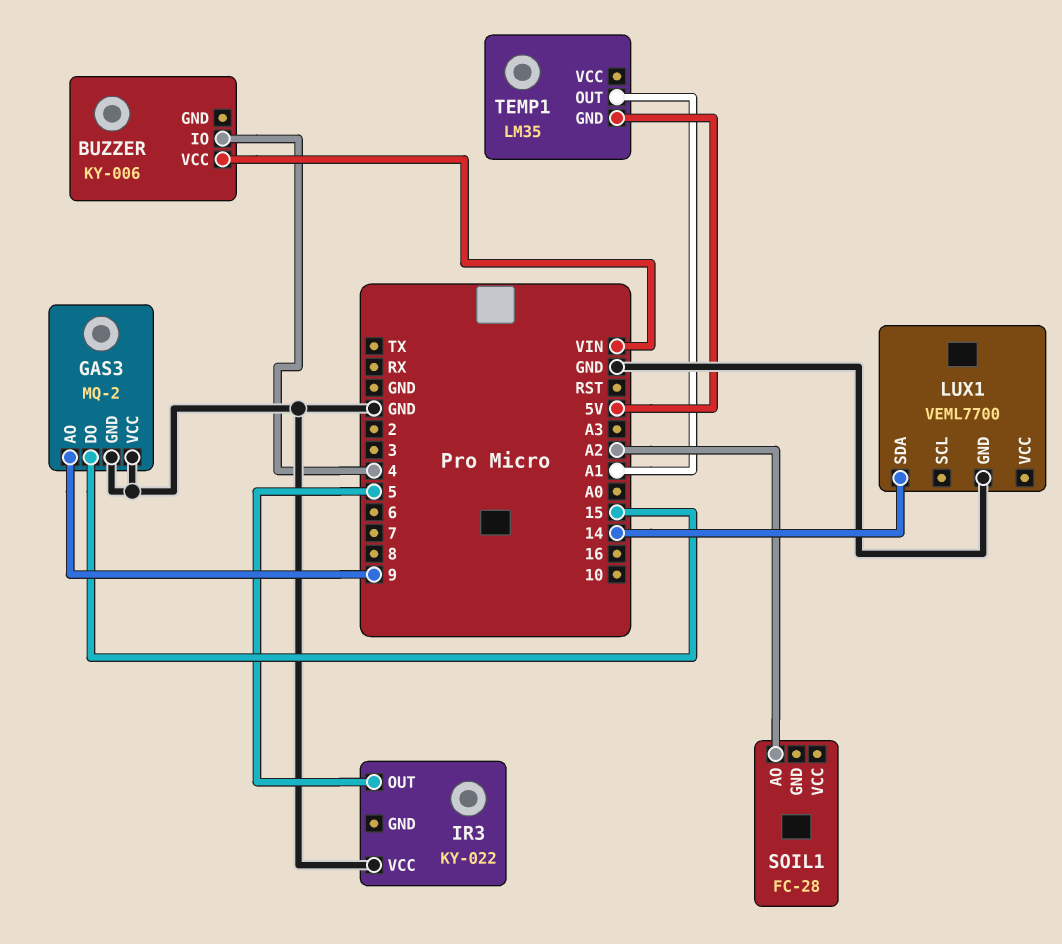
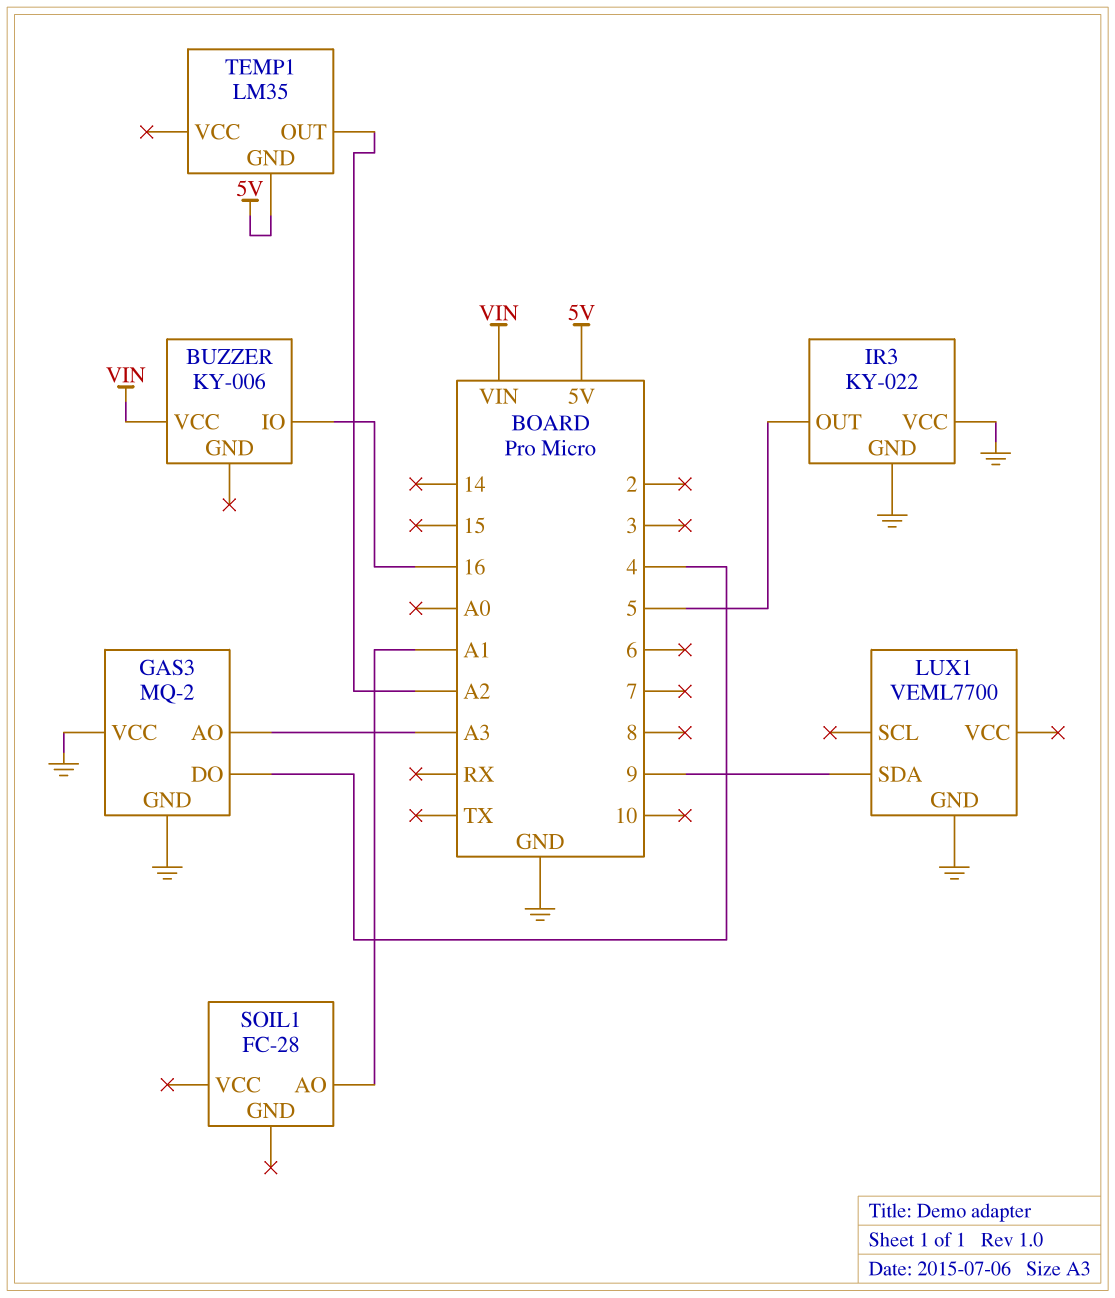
BUZZER pin IO: 4 -> 16
GAS3 pin AO: 9 -> A3
GAS3 pin DO: 15 -> 4
IR3 pin GND: none -> GND
LUX1 pin SDA: 14 -> 9
SOIL1 pin AO: A2 -> A1
TEMP1 pin OUT: A1 -> A2

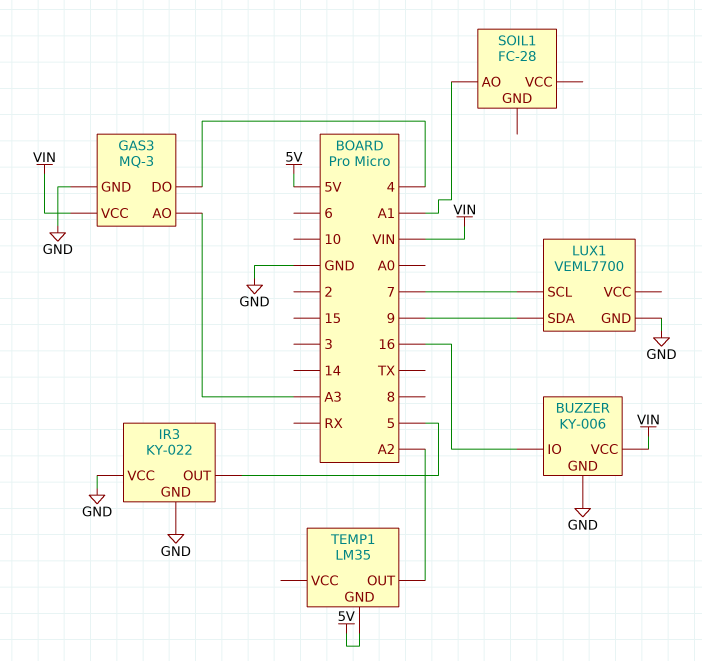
BUZZER pin GND: none -> GND
GAS3: MQ-2 -> MQ-3
GAS3 pin VCC: GND -> VIN
LUX1 pin SCL: none -> 7

